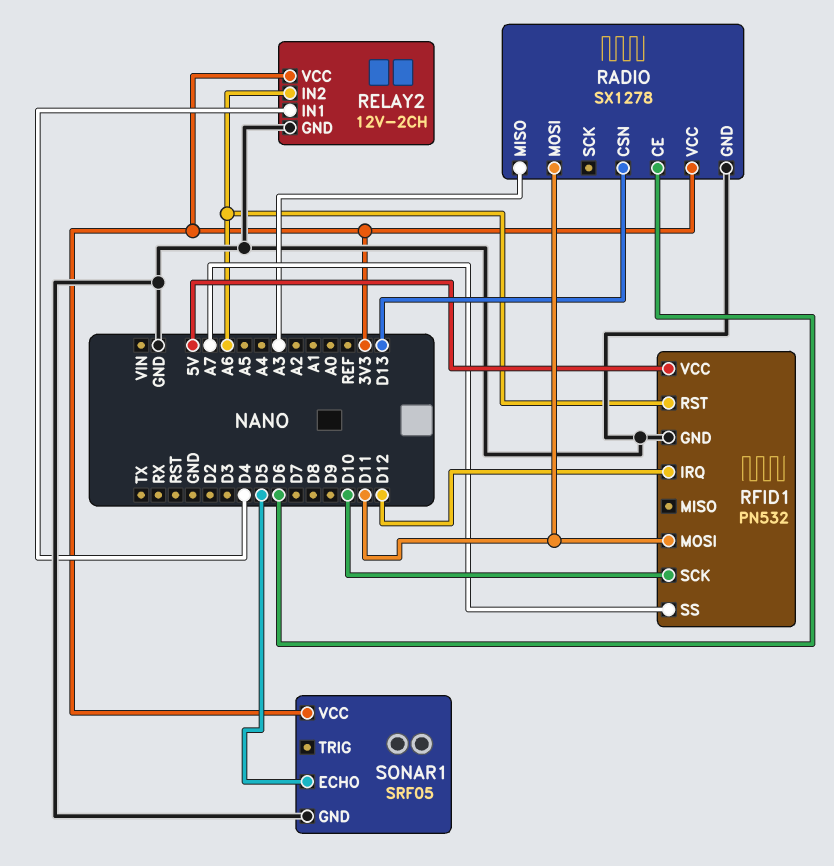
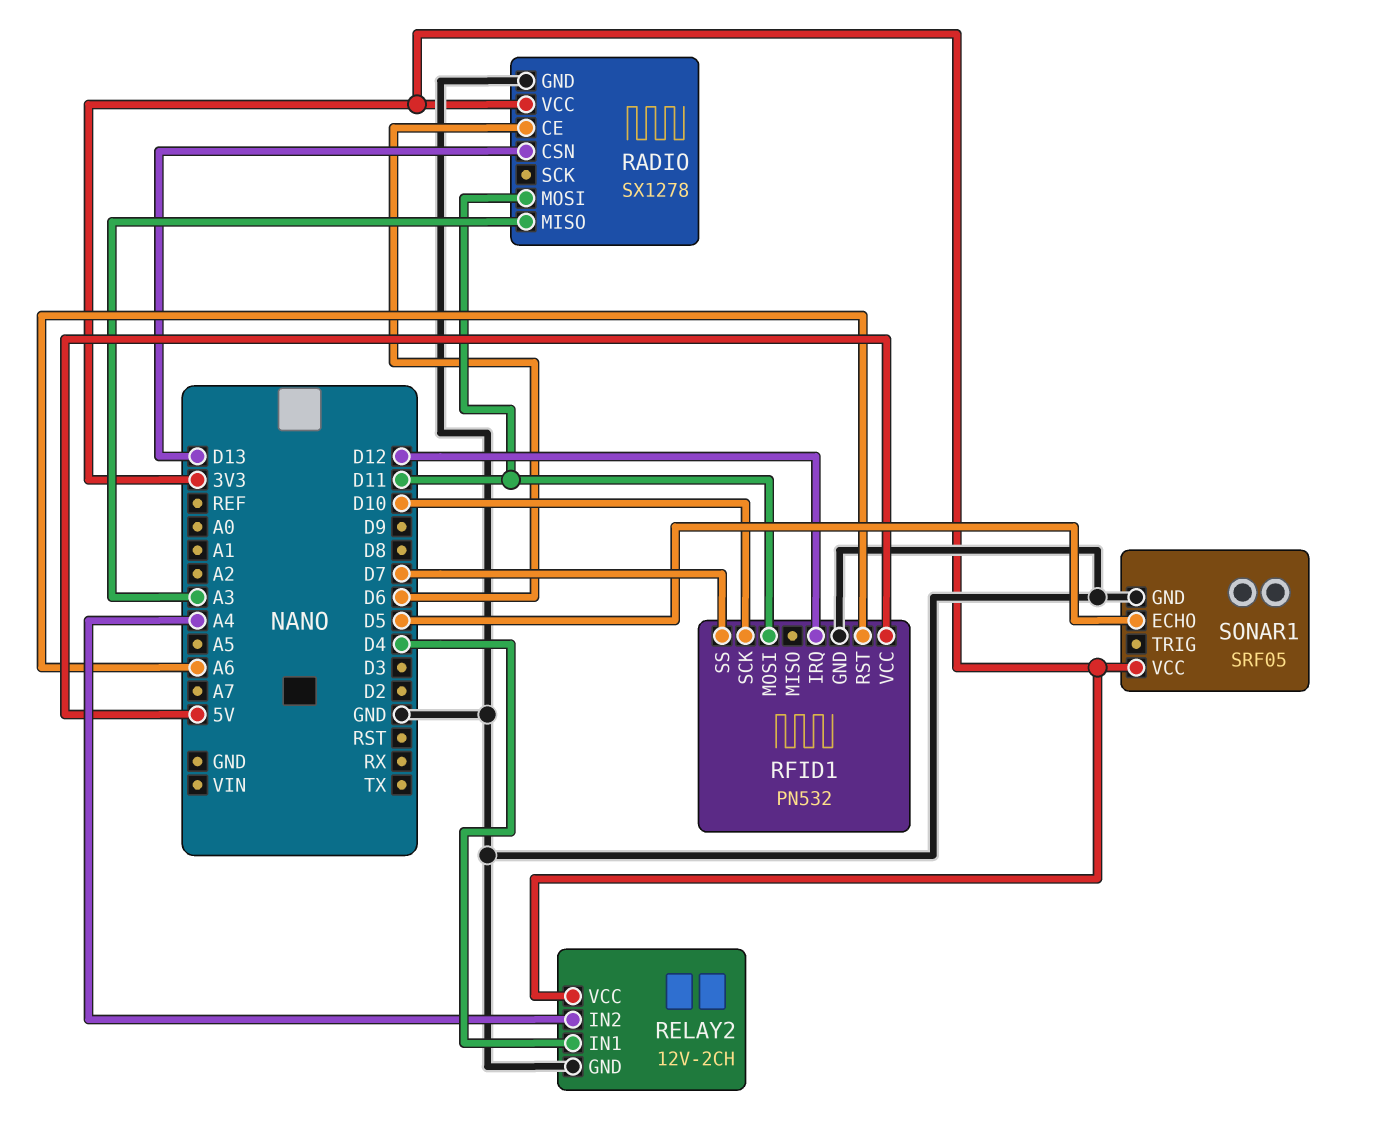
RELAY2 pin IN2: A6 -> A4
RFID1 pin SS: A7 -> D7

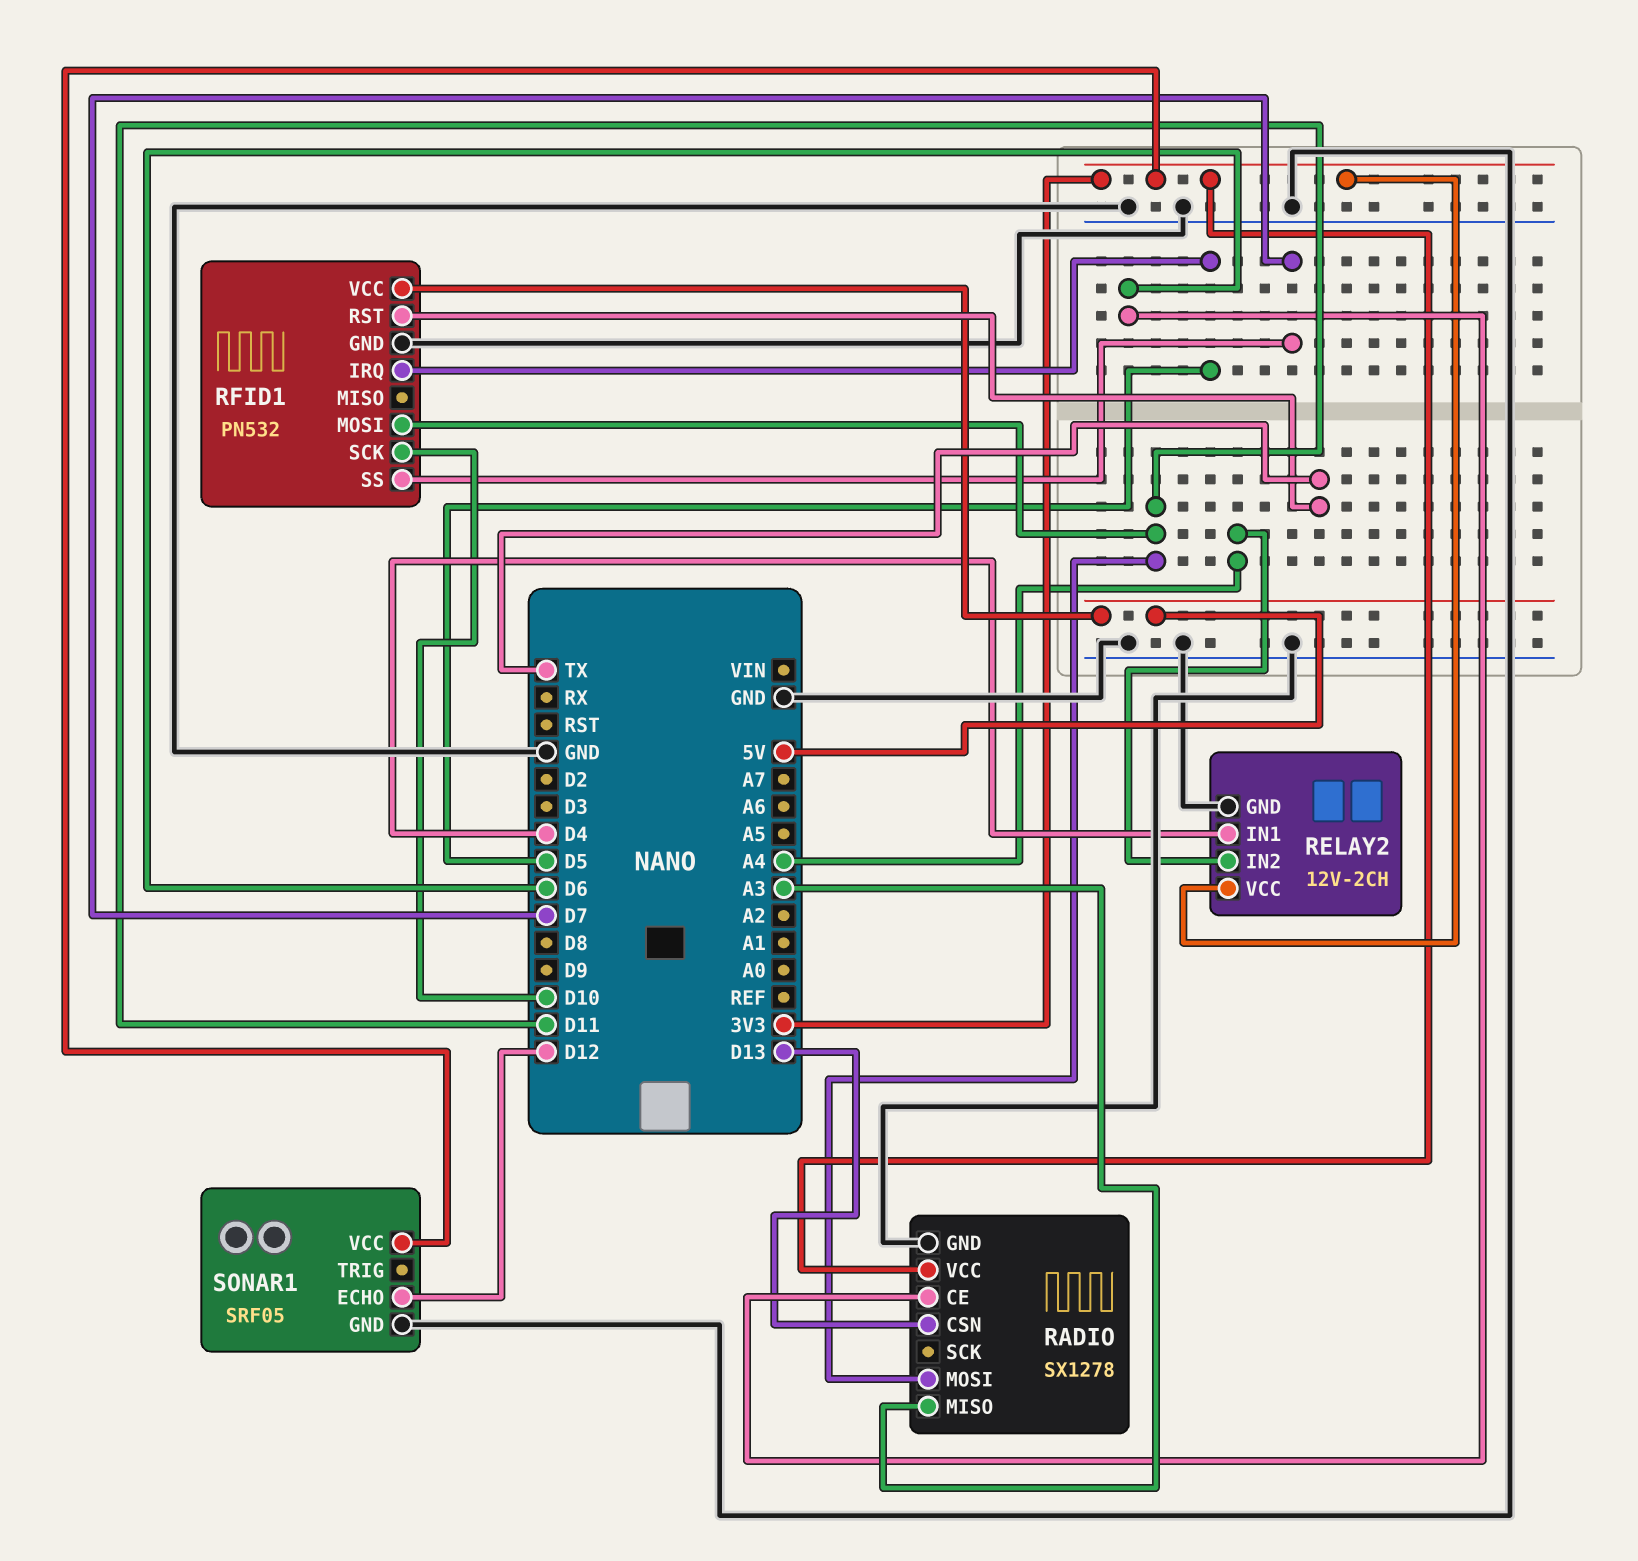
RFID1 pin IRQ: D12 -> D5
RFID1 pin RST: A6 -> TX
SONAR1 pin ECHO: D5 -> D12

